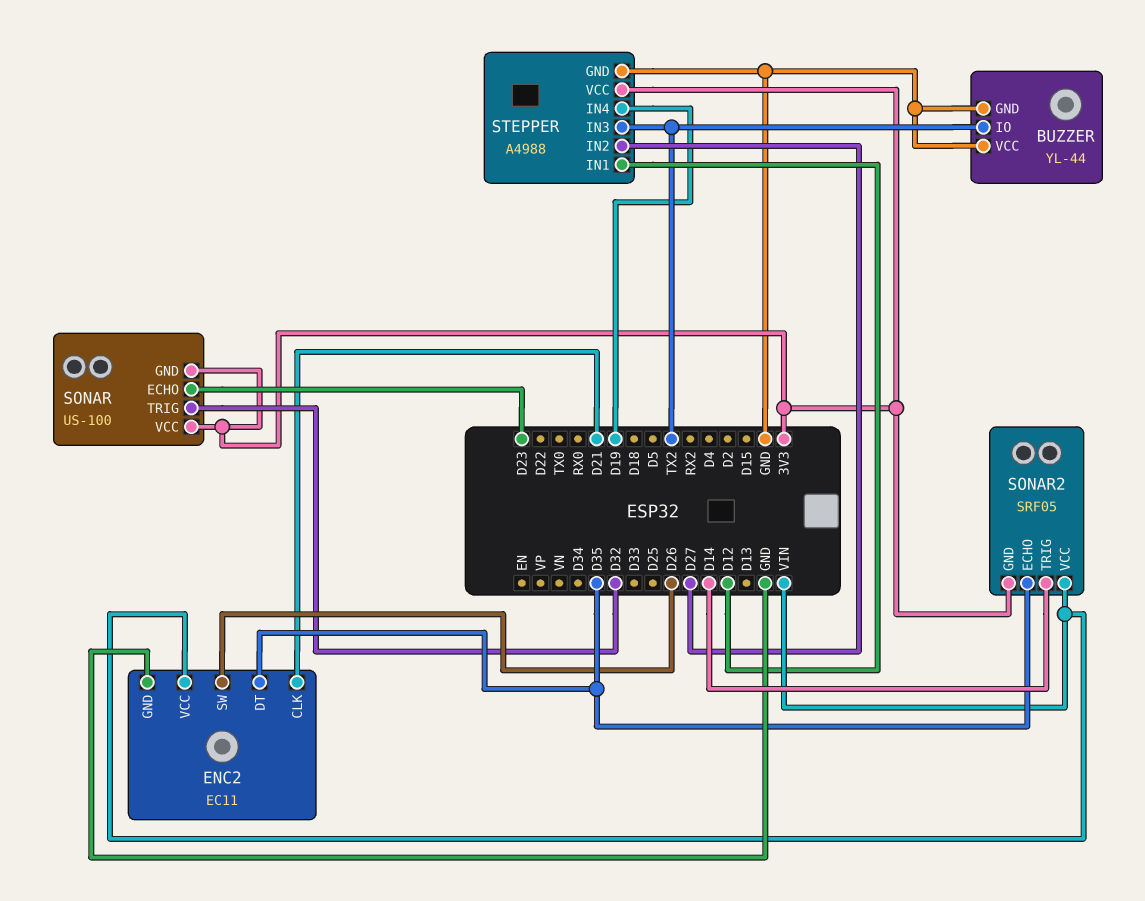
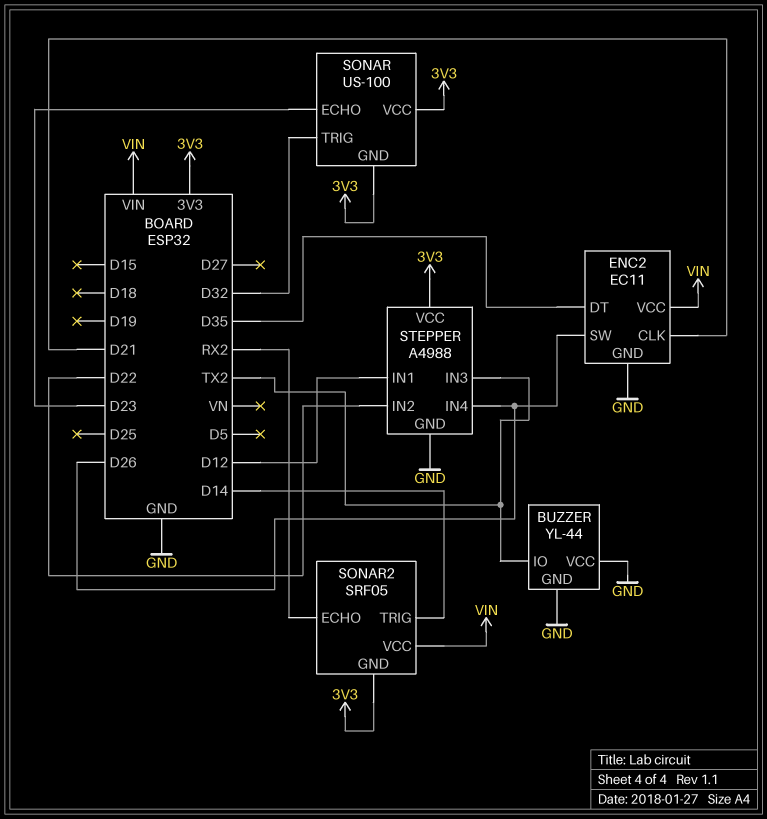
SONAR2 pin ECHO: D35 -> RX2
STEPPER pin IN2: D27 -> D22
STEPPER pin IN4: D19 -> D26

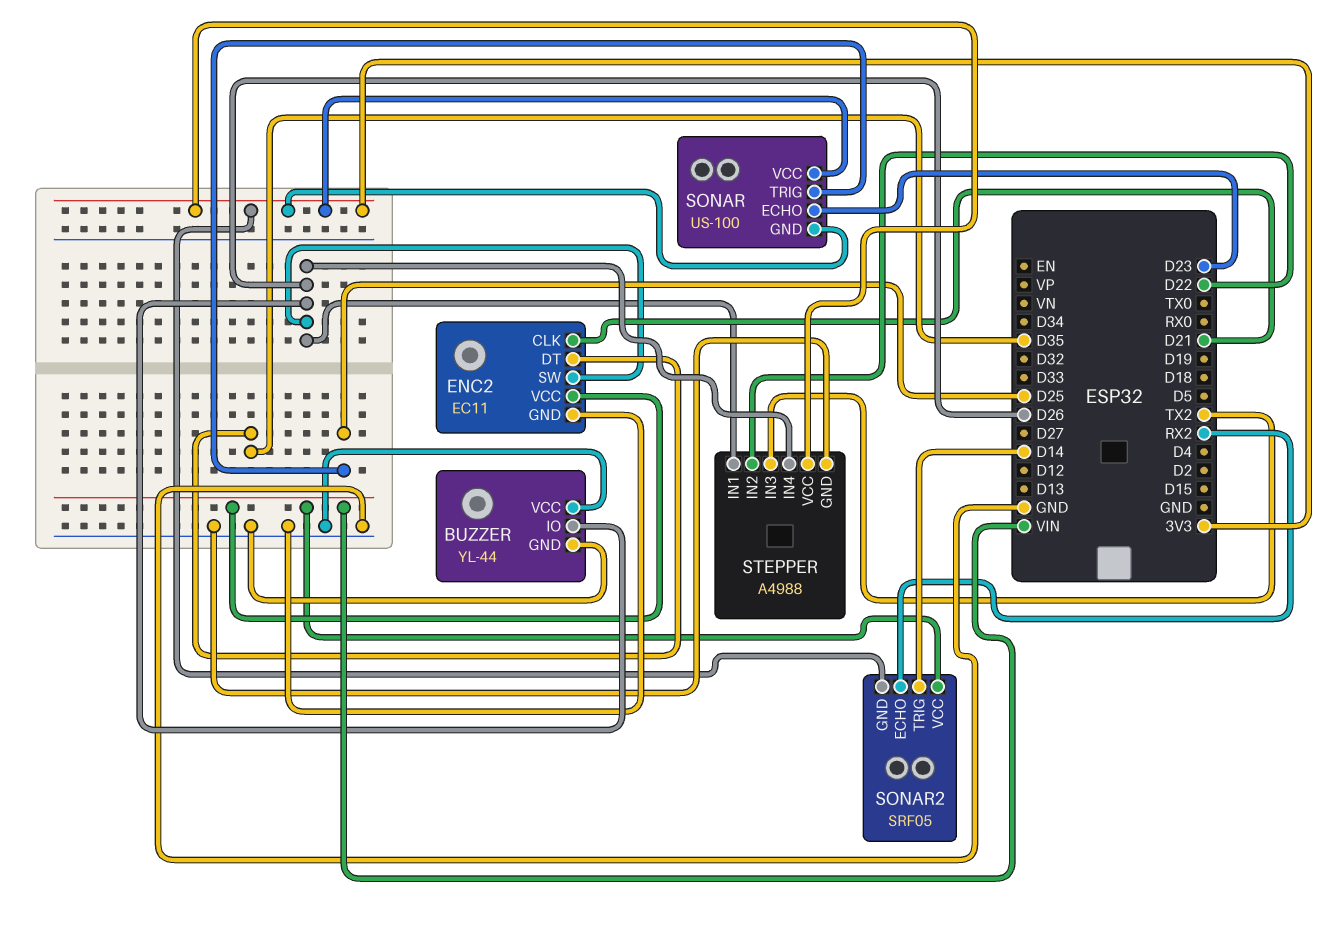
BUZZER pin IO: TX2 -> D26
SONAR pin TRIG: D32 -> D25
STEPPER pin IN1: D12 -> D26

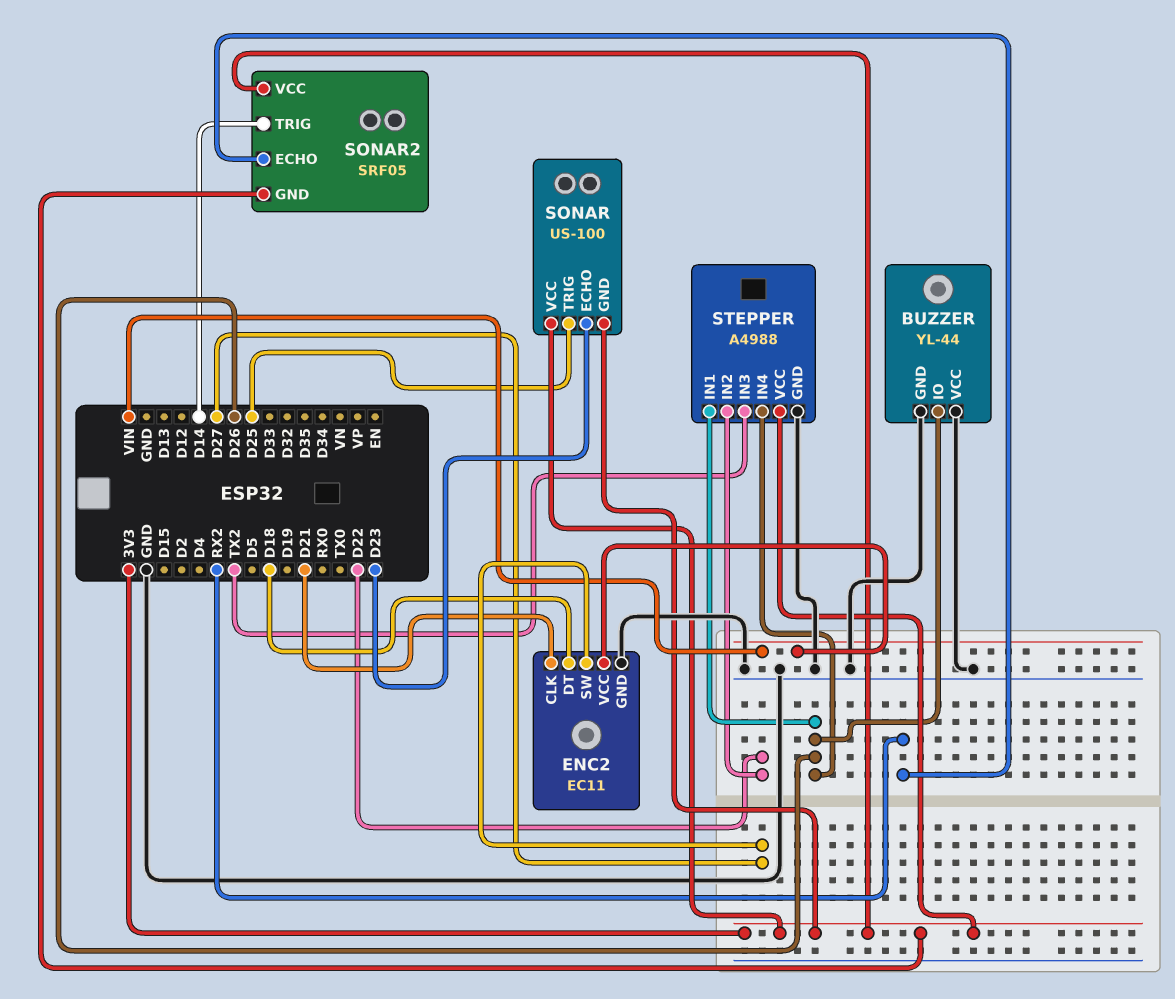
ENC2 pin DT: D35 -> D18
ENC2 pin SW: D26 -> D27
SONAR2 pin VCC: VIN -> 3V3

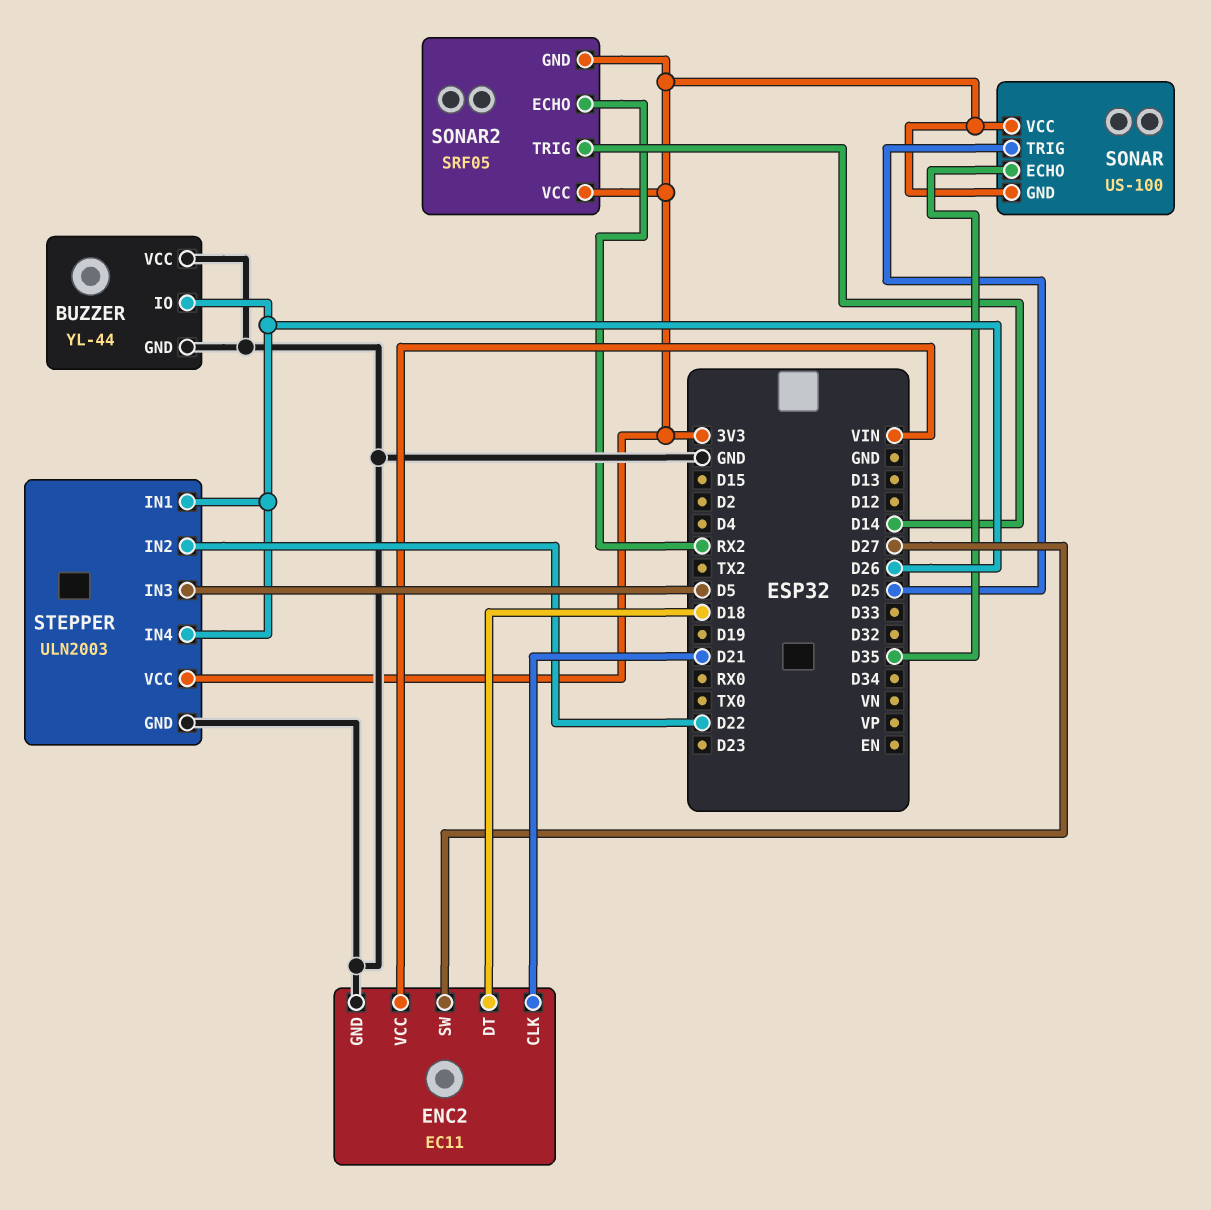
SONAR pin ECHO: D23 -> D35
STEPPER: A4988 -> ULN2003
STEPPER pin IN3: TX2 -> D5

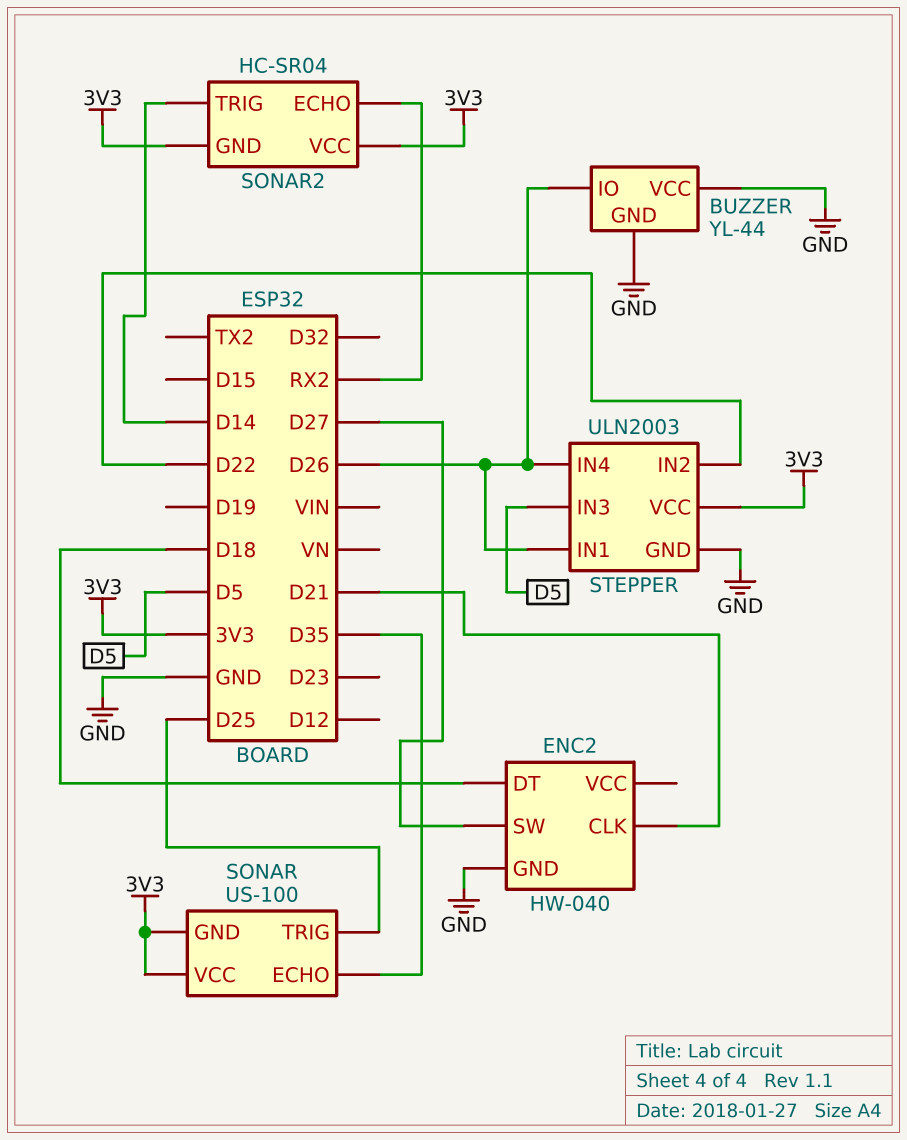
ENC2: EC11 -> HW-040
ENC2 pin VCC: VIN -> none
SONAR2: SRF05 -> HC-SR04

